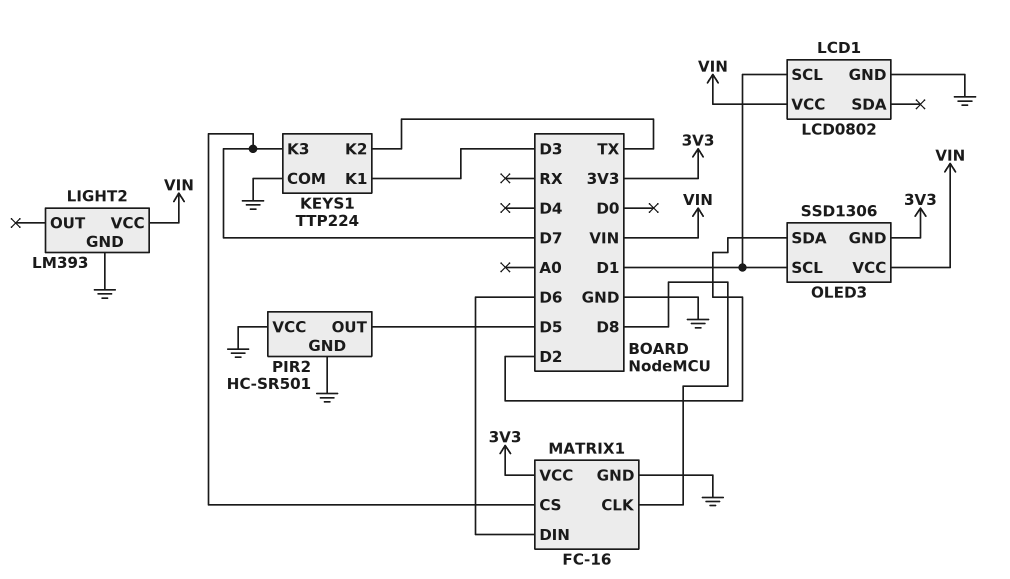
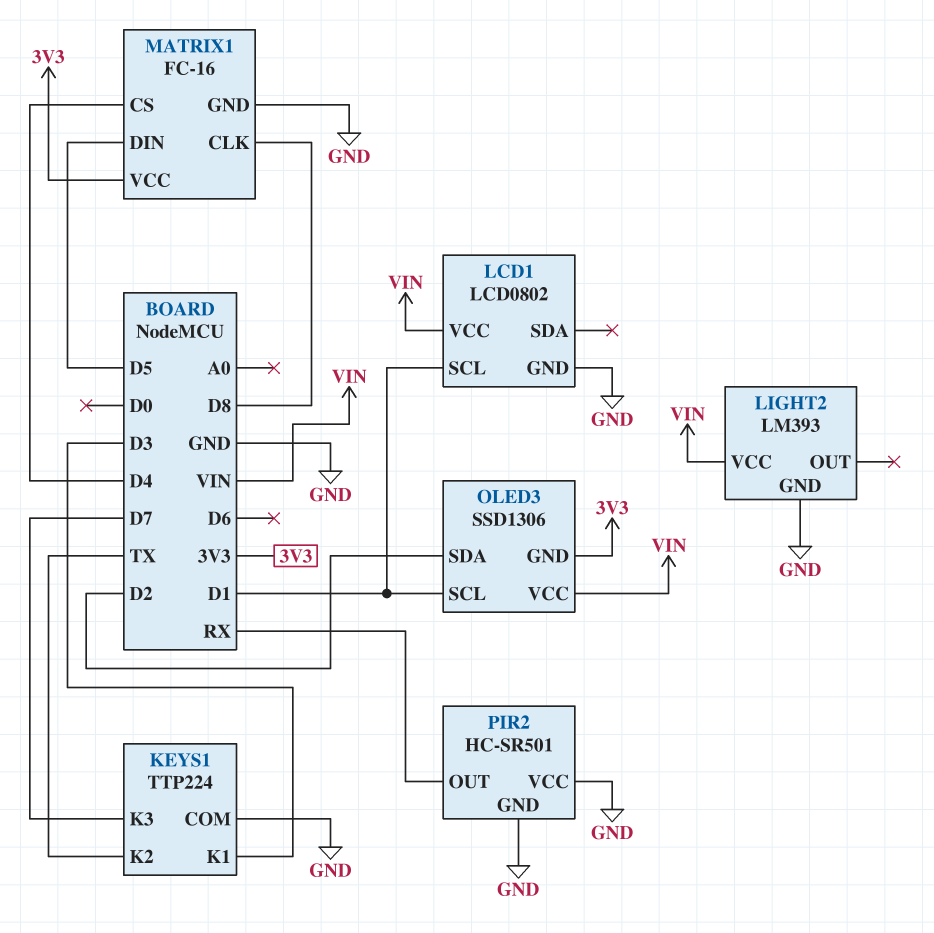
MATRIX1 pin CS: D7 -> D4
MATRIX1 pin DIN: D6 -> D5
PIR2 pin OUT: D5 -> RX

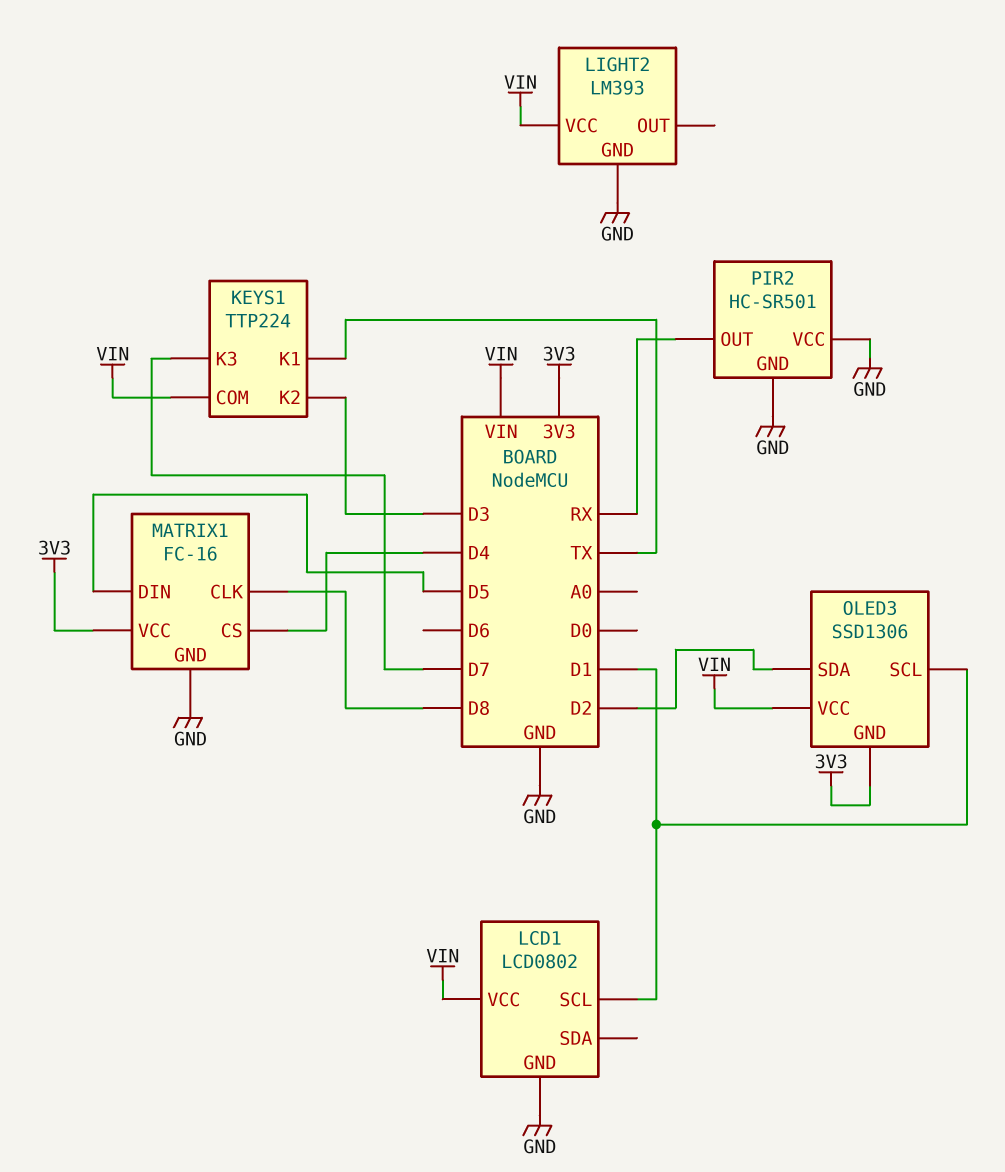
KEYS1 pin COM: GND -> VIN
KEYS1 pin K1: D3 -> TX
KEYS1 pin K2: TX -> D3

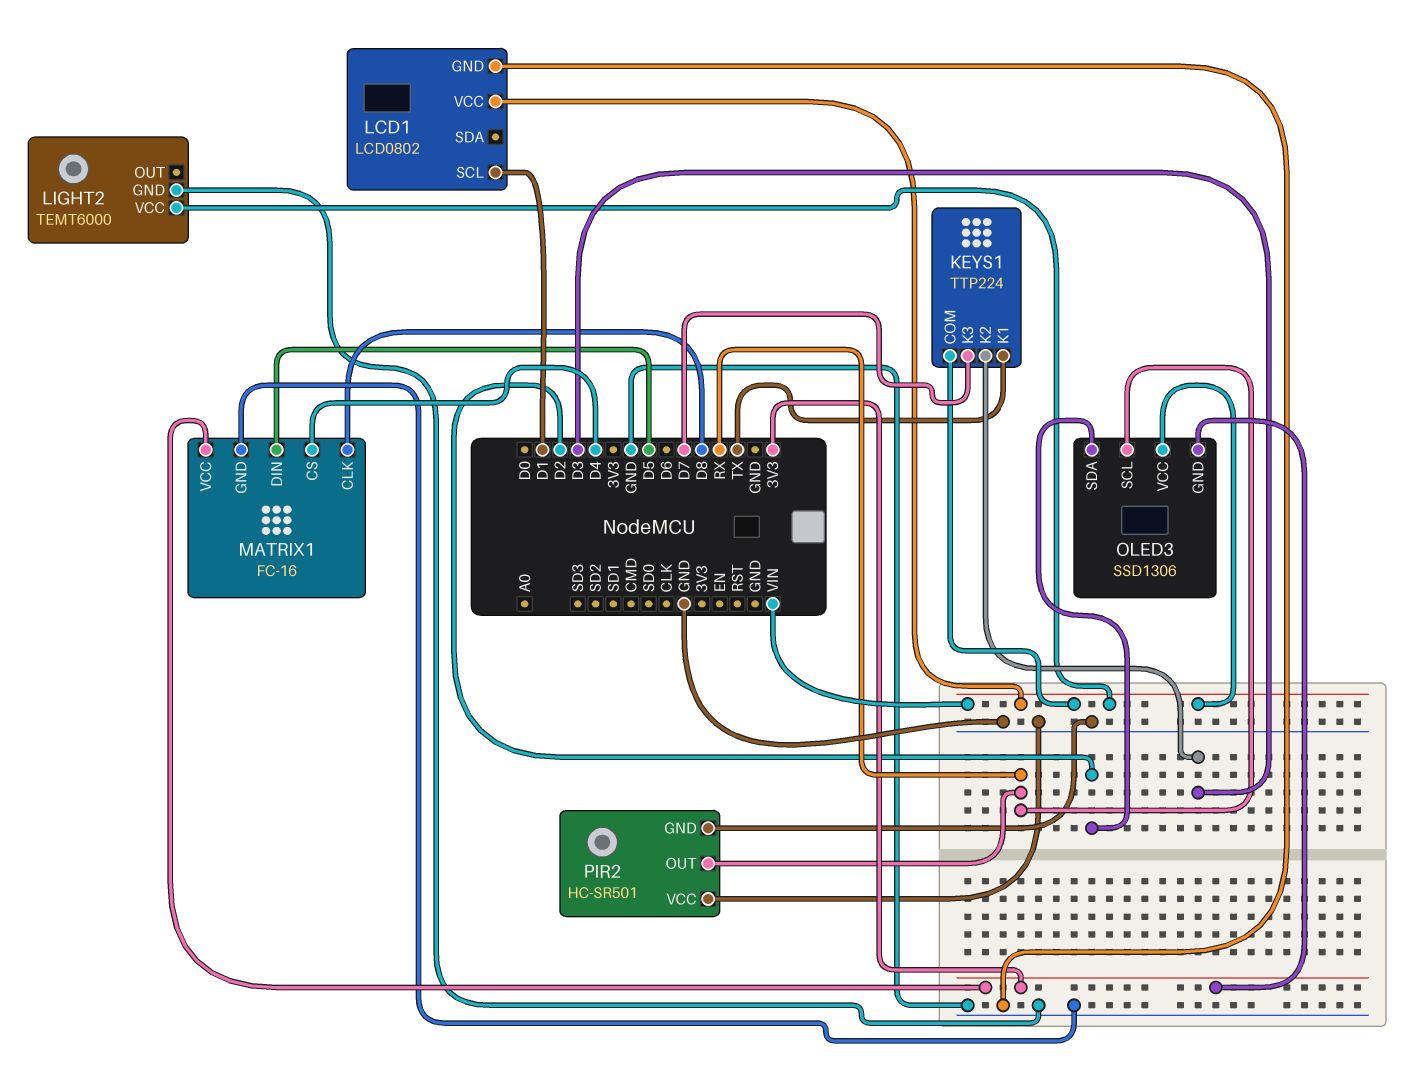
LIGHT2: LM393 -> TEMT6000
OLED3 pin SCL: D1 -> RX

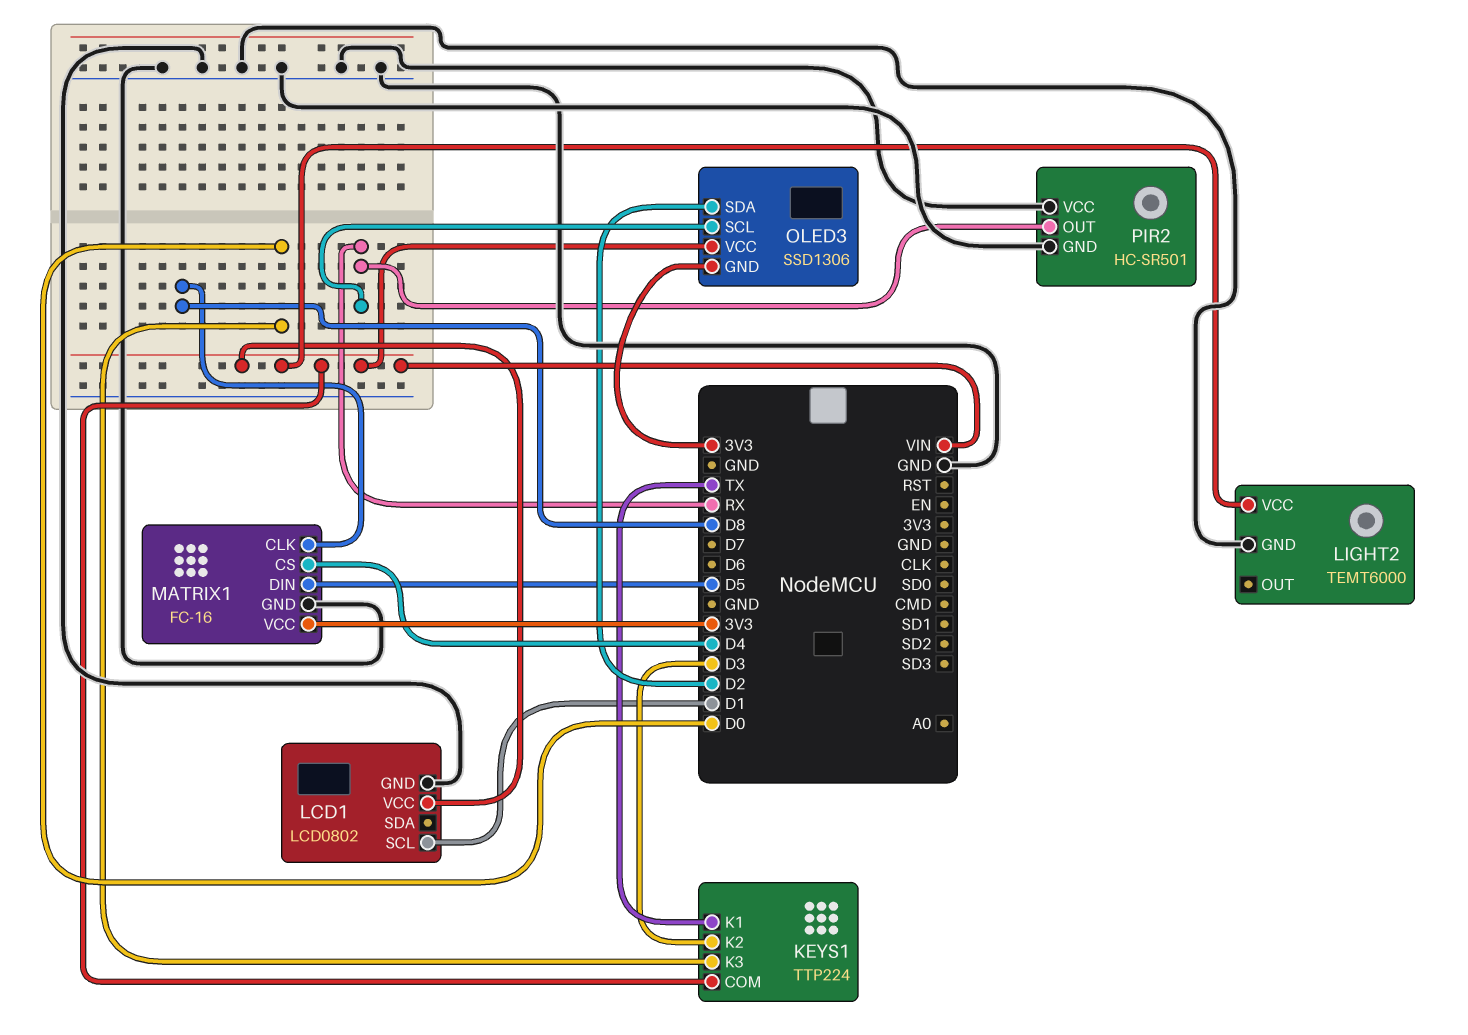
KEYS1 pin K3: D7 -> D0

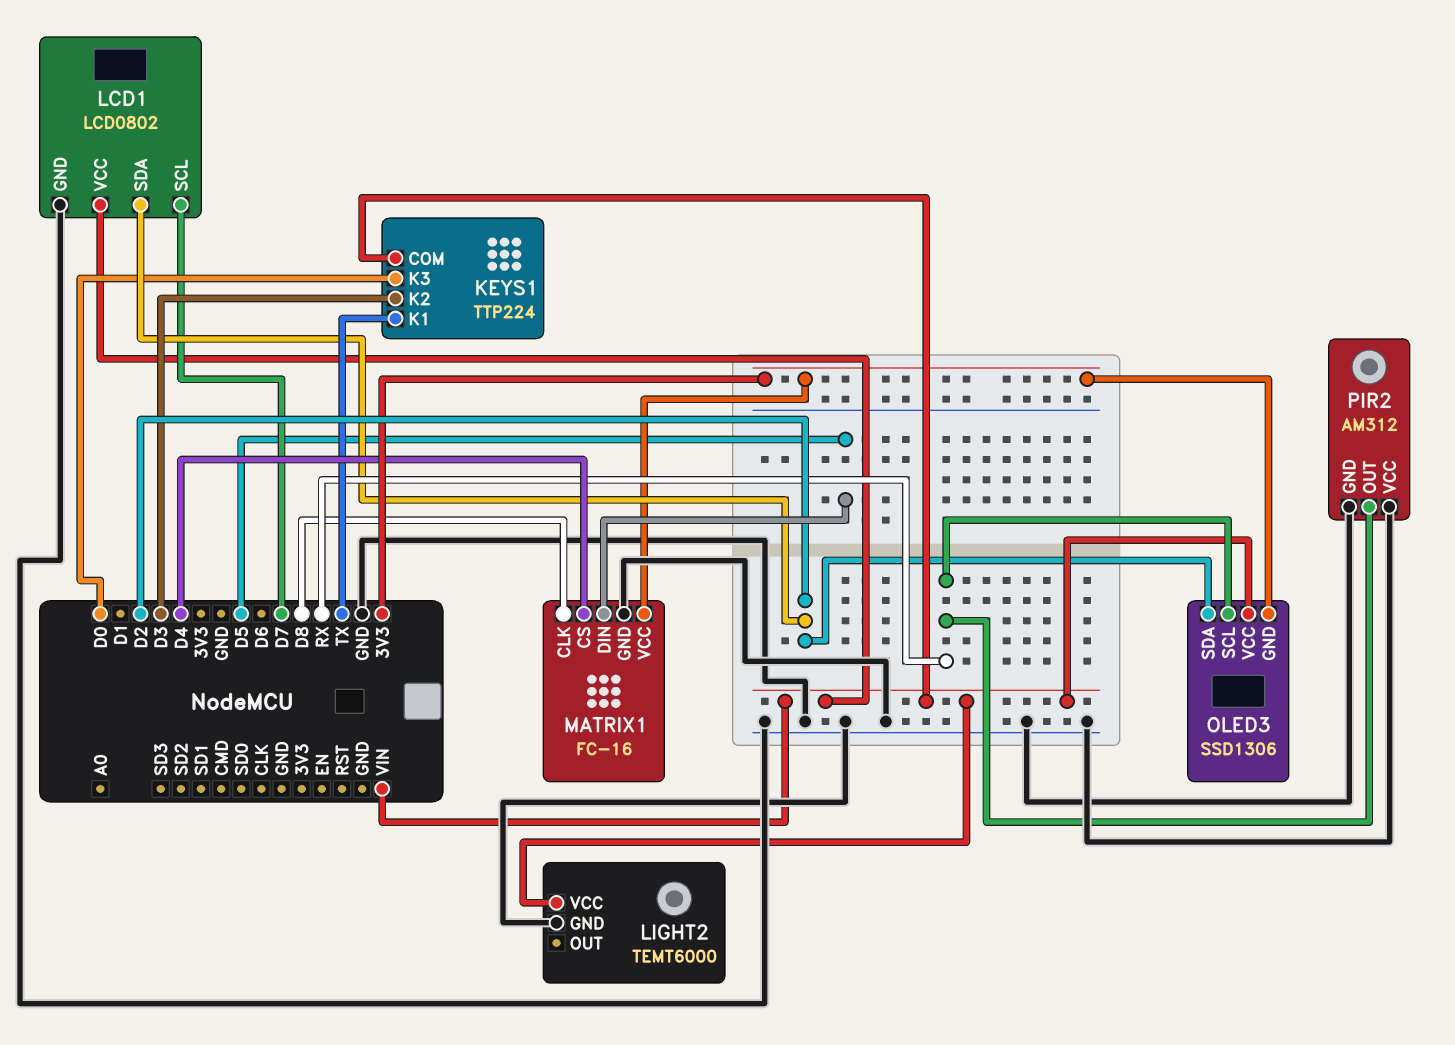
LCD1 pin SCL: D1 -> D7
LCD1 pin SDA: none -> D2
PIR2: HC-SR501 -> AM312

